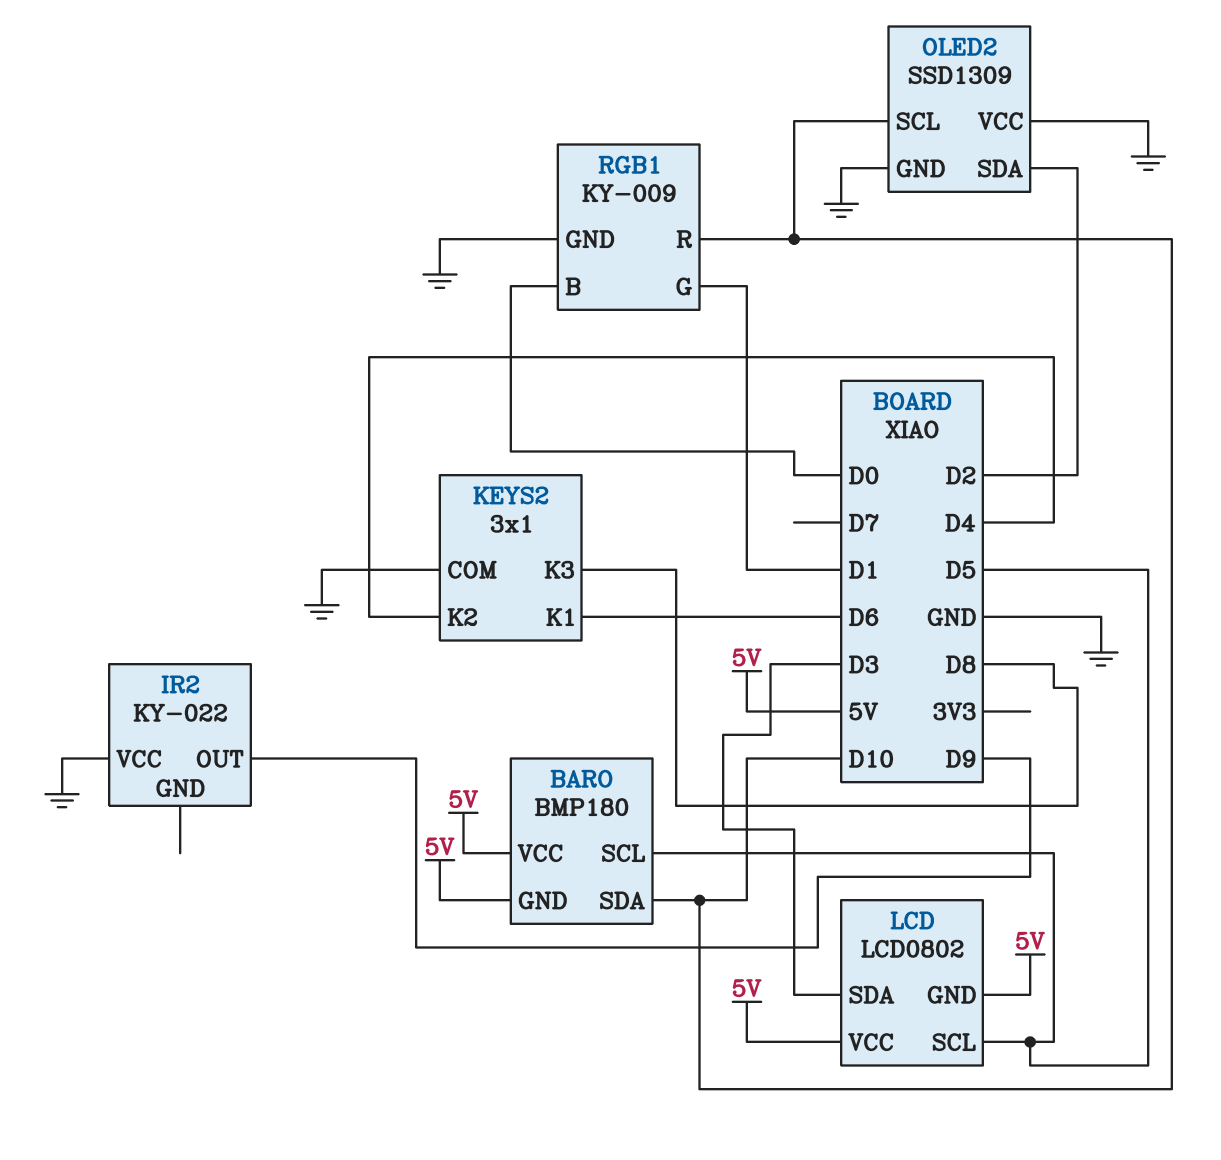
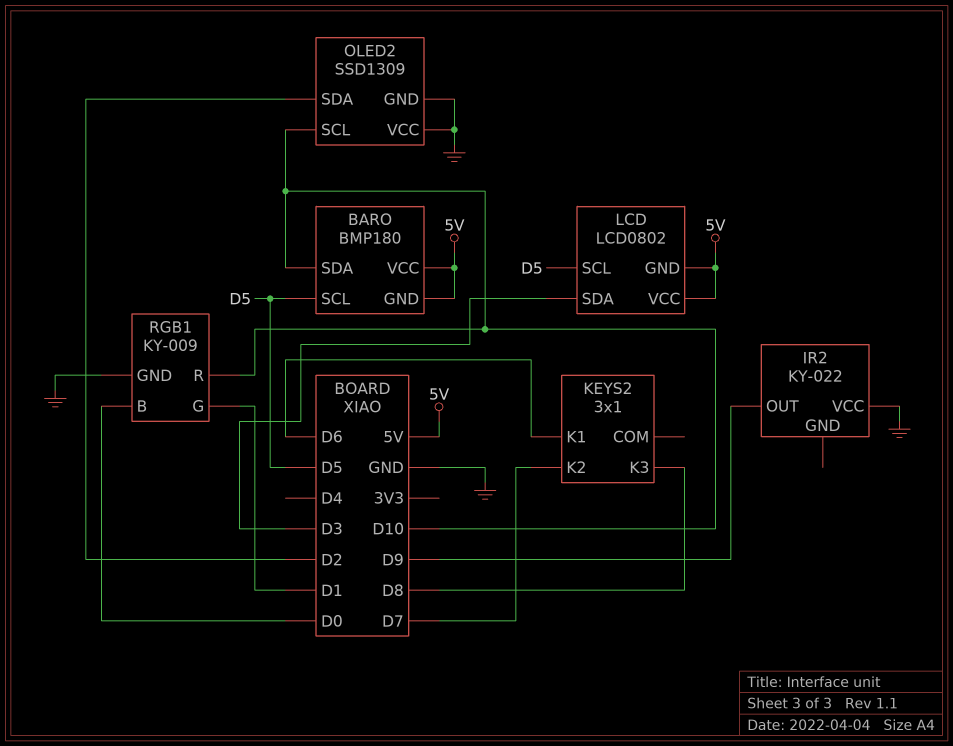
KEYS2 pin COM: GND -> none
KEYS2 pin K2: D4 -> D7

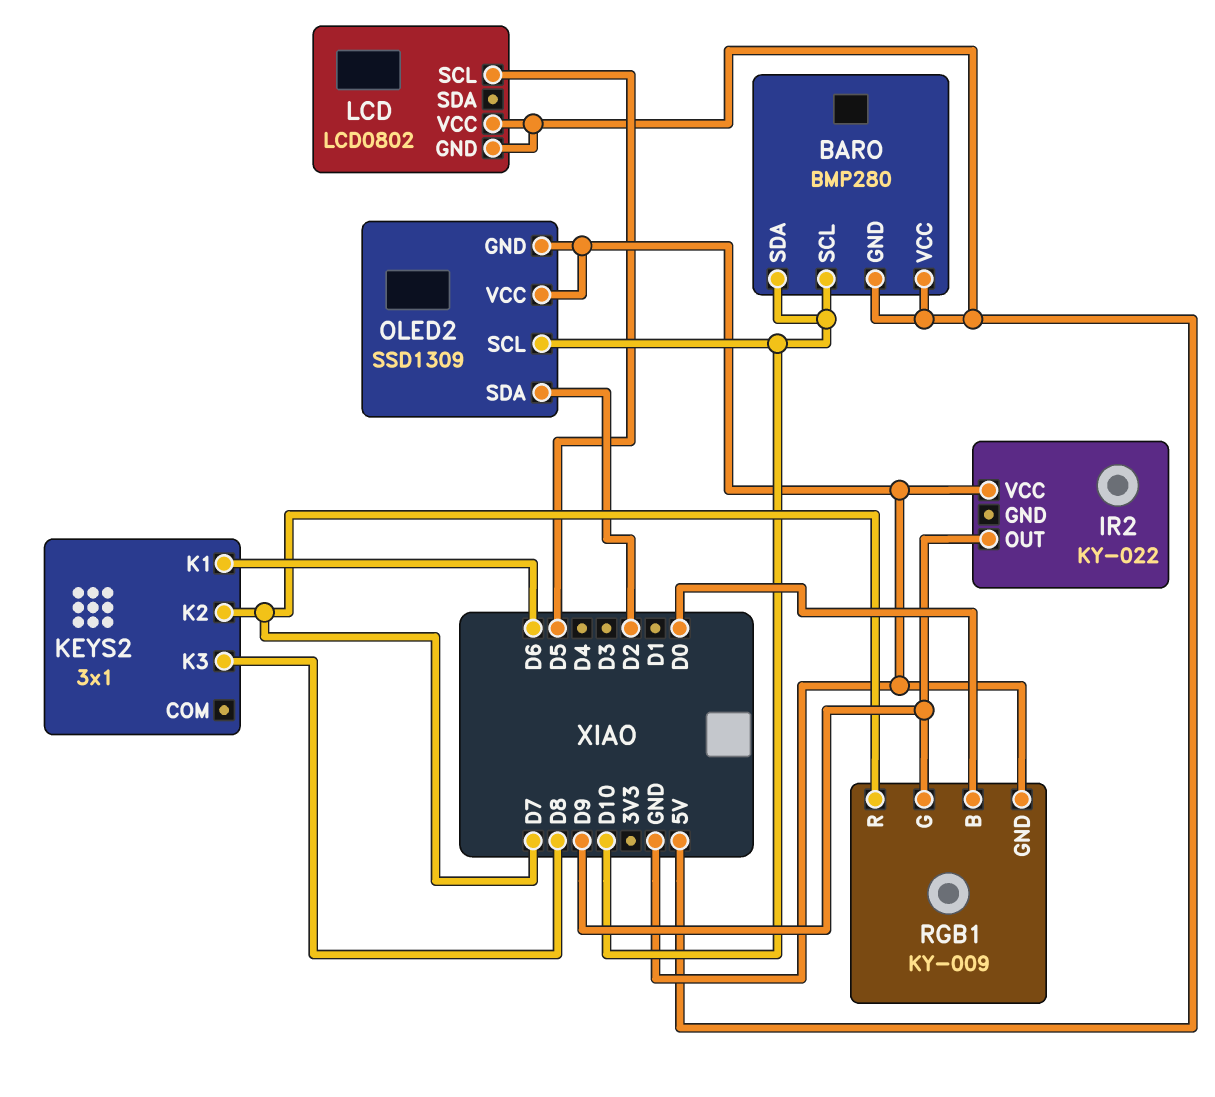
BARO: BMP180 -> BMP280
BARO pin SCL: D5 -> D10
LCD pin SDA: D3 -> none
RGB1 pin G: D1 -> D9
RGB1 pin R: D10 -> D7

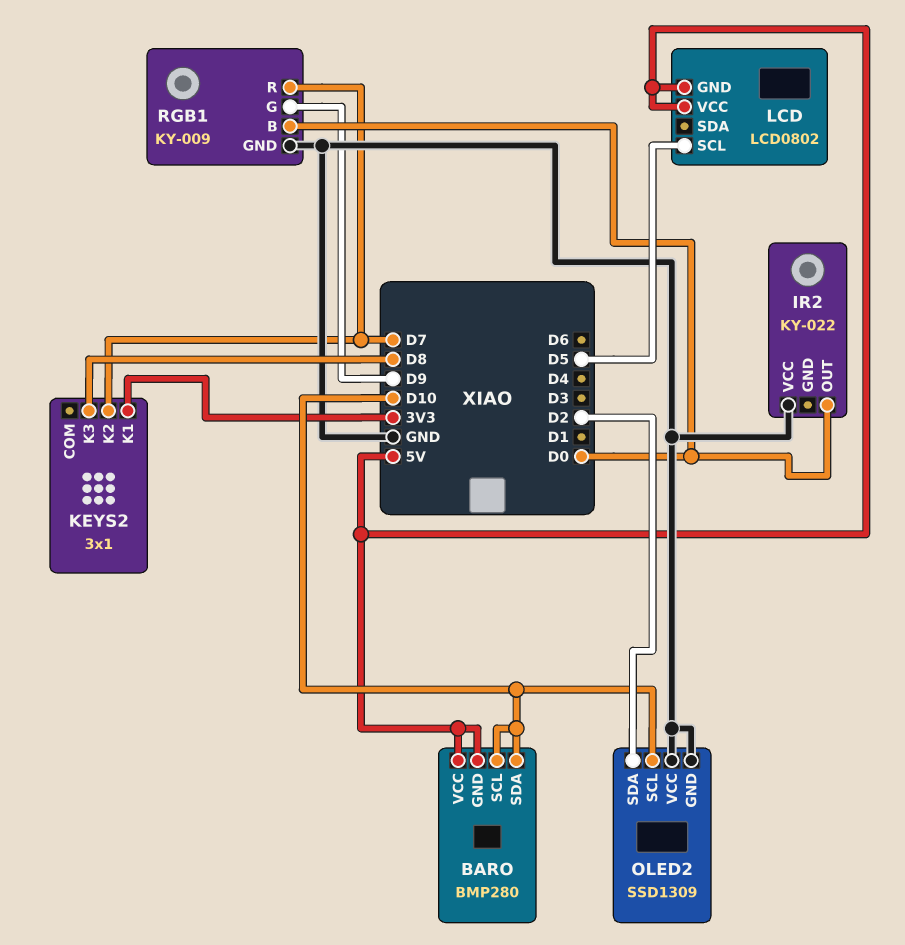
IR2 pin OUT: D9 -> D0
KEYS2 pin K1: D6 -> 3V3

